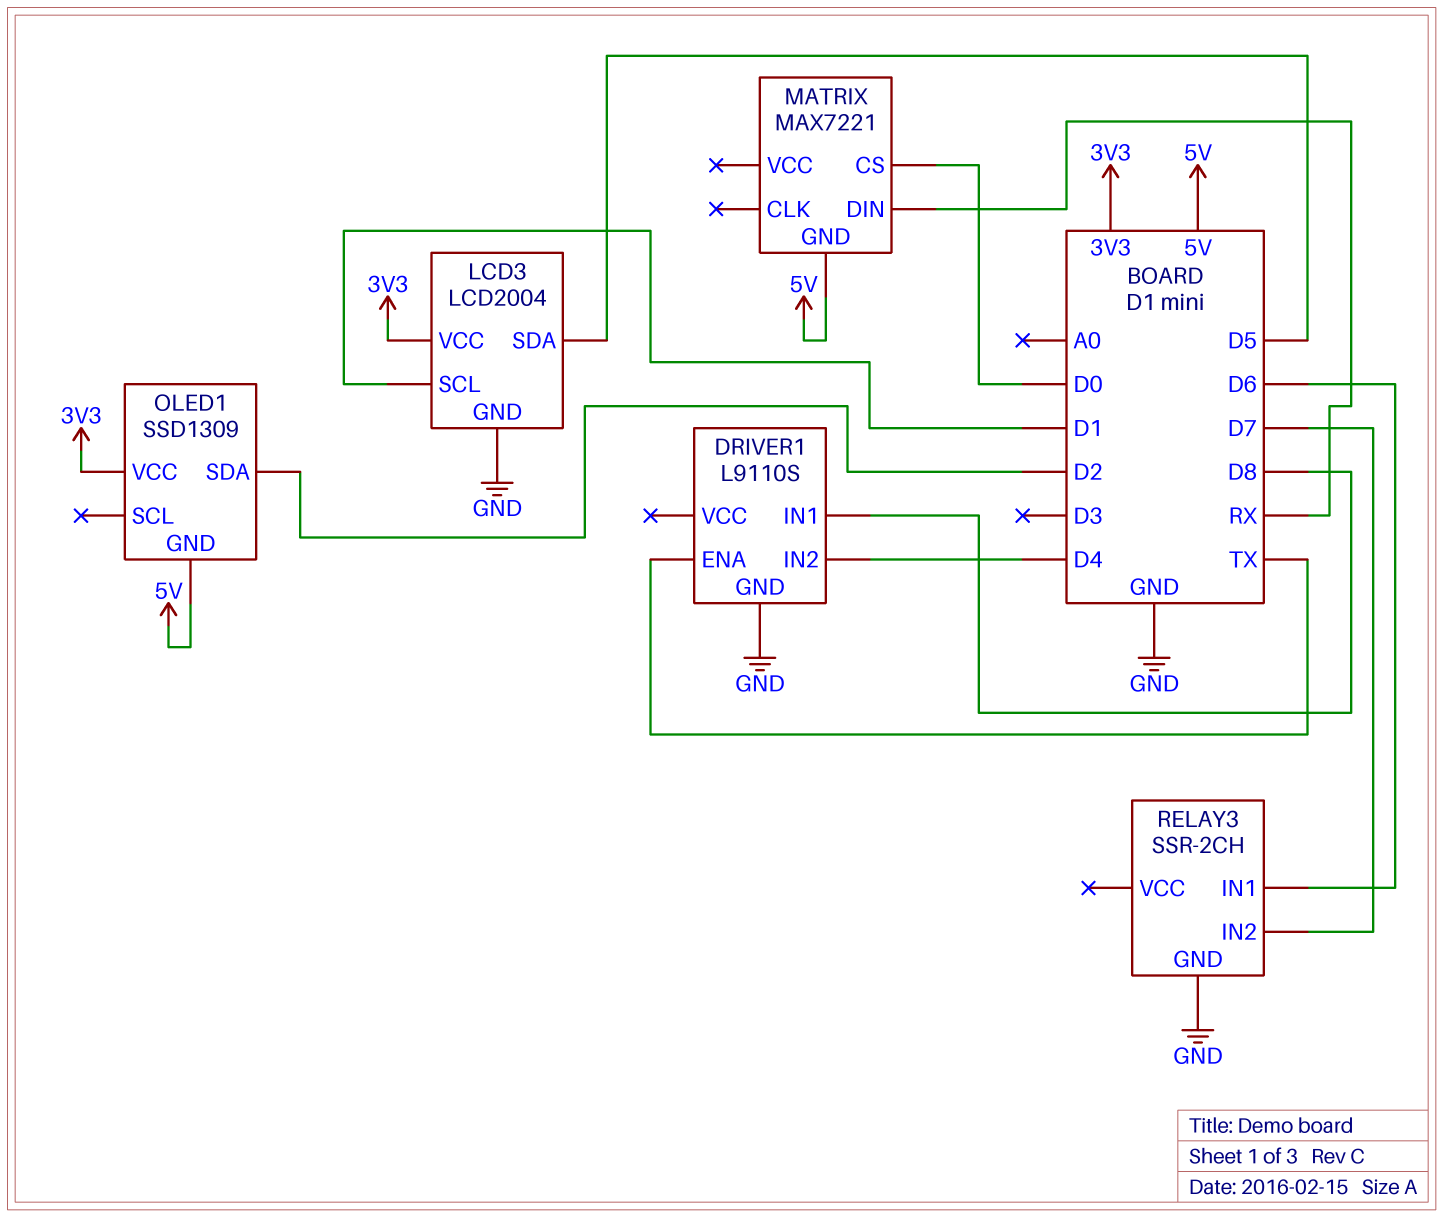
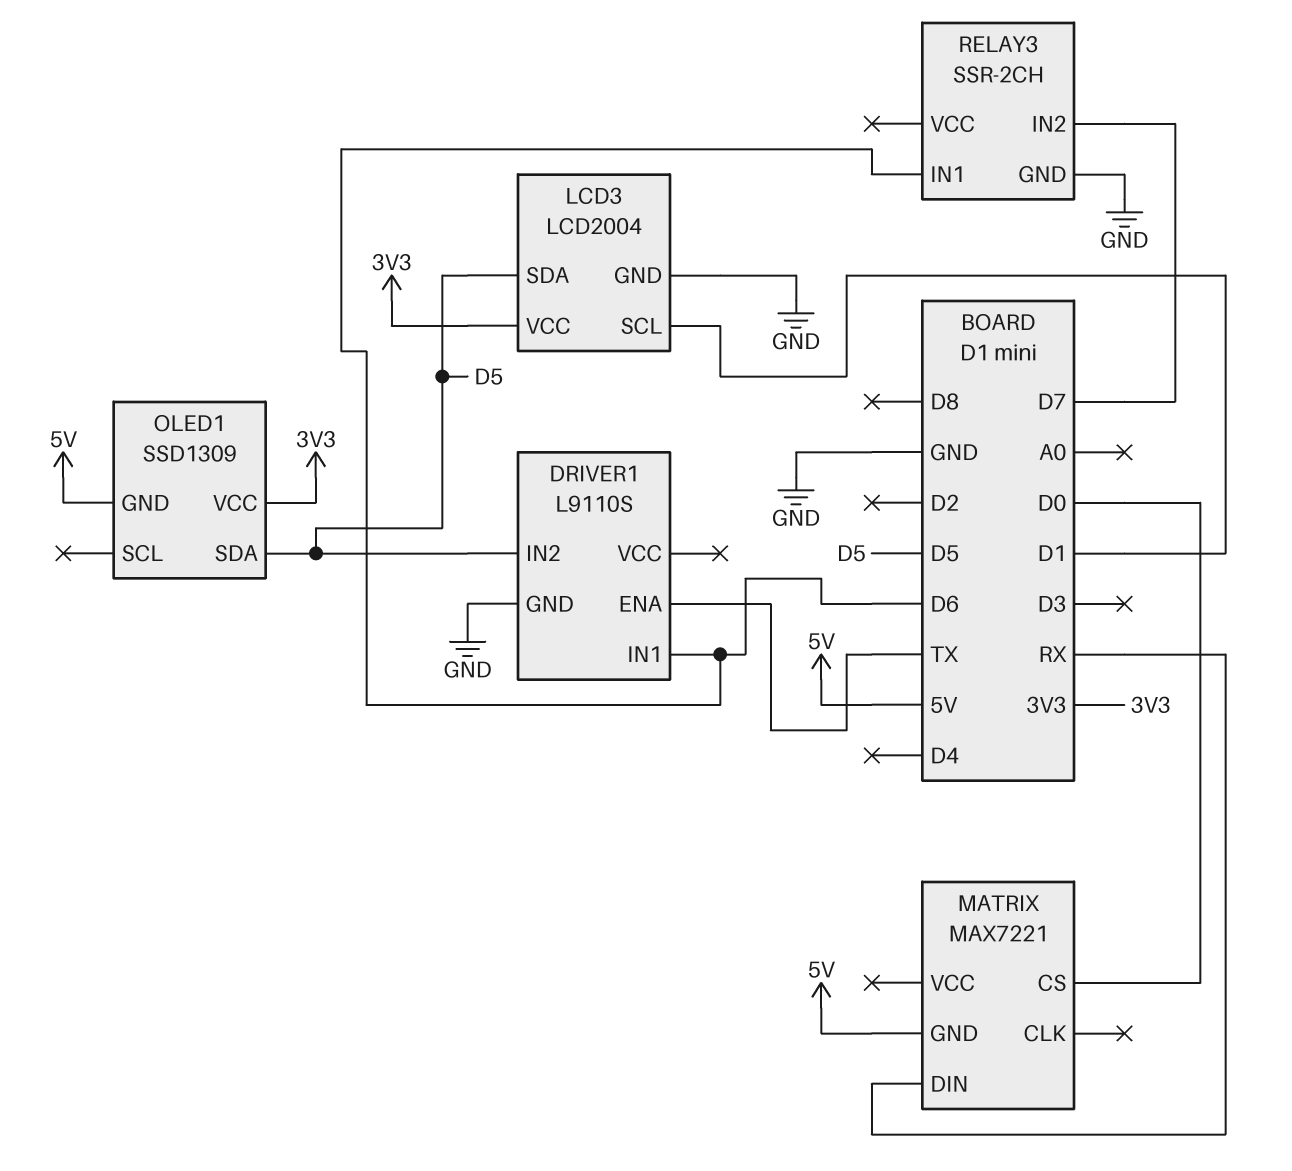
DRIVER1 pin IN1: D8 -> D6
DRIVER1 pin IN2: D4 -> D5
OLED1 pin SDA: D2 -> D5

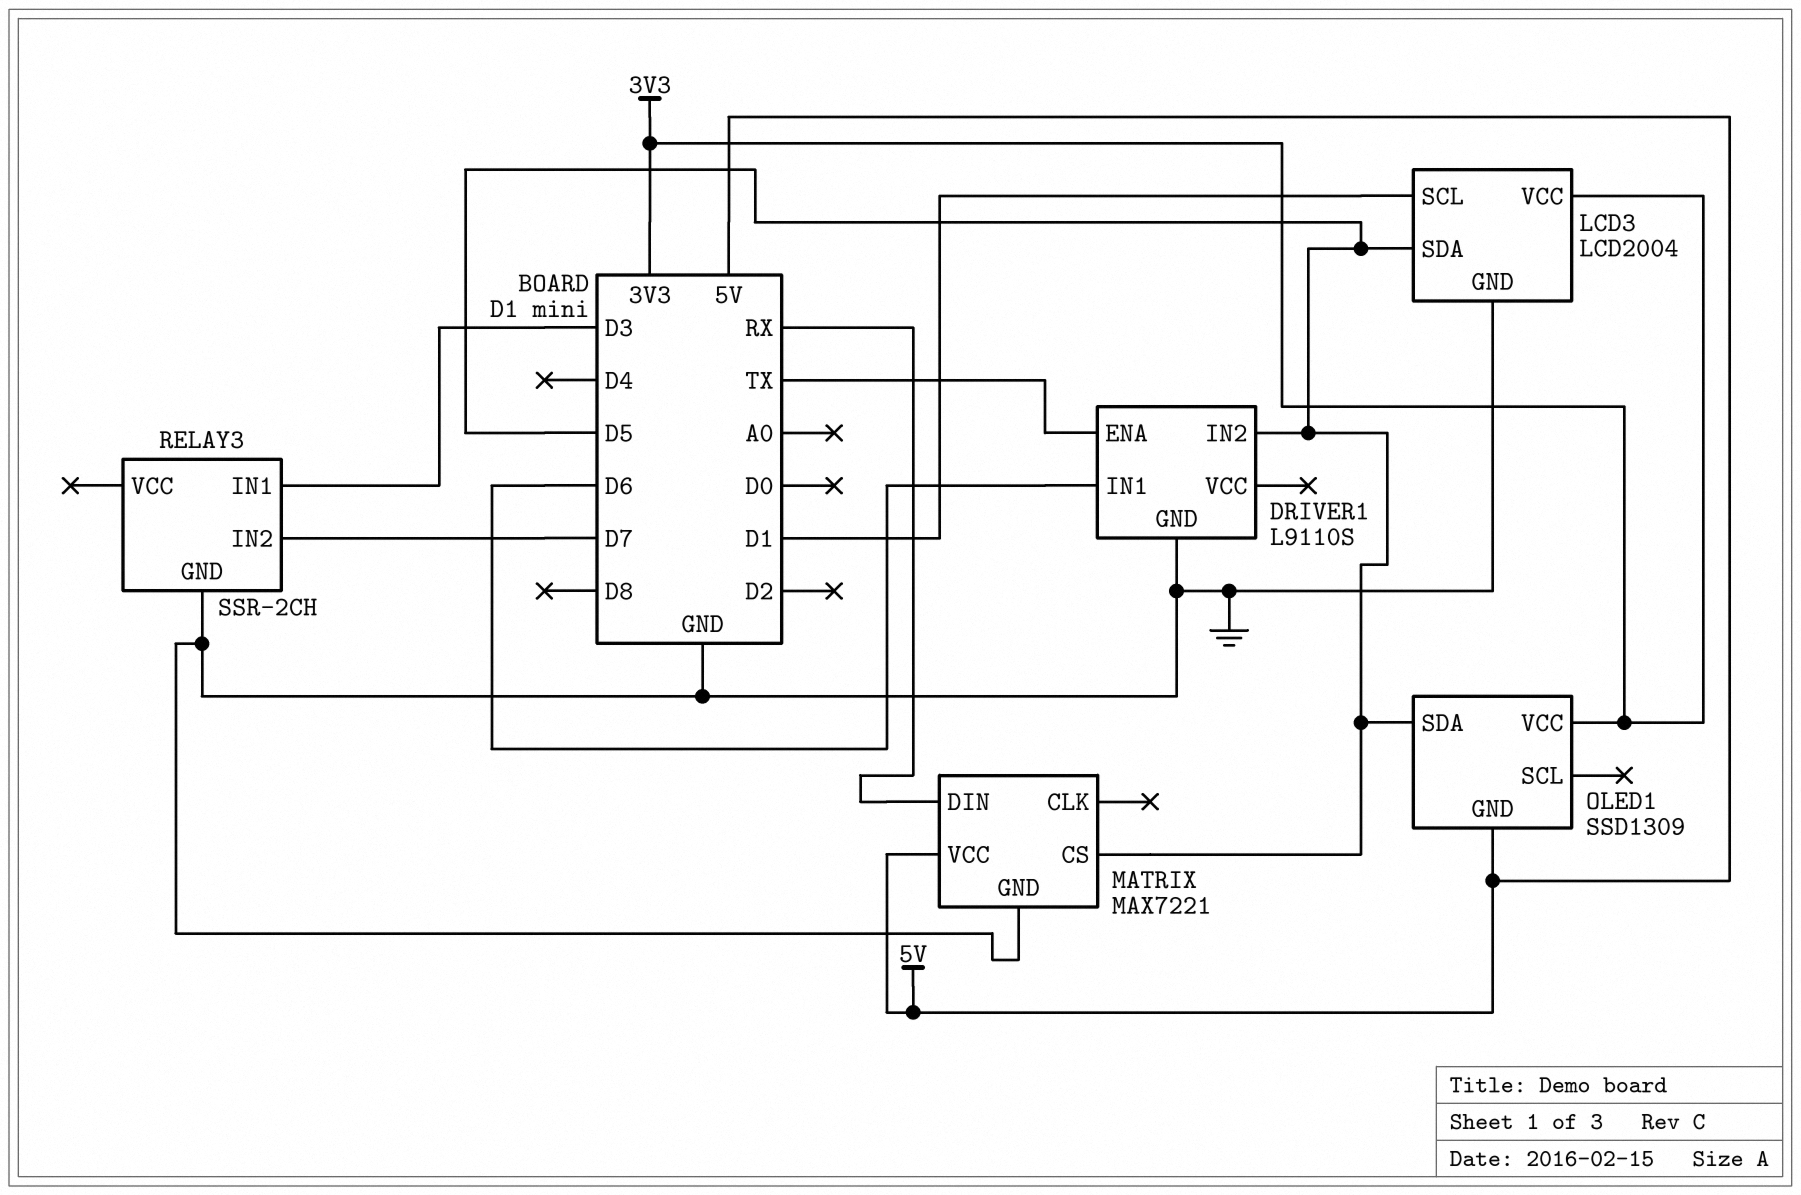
MATRIX pin CS: D0 -> D5
MATRIX pin GND: 5V -> GND
MATRIX pin VCC: none -> 5V
RELAY3 pin IN1: D6 -> D3

